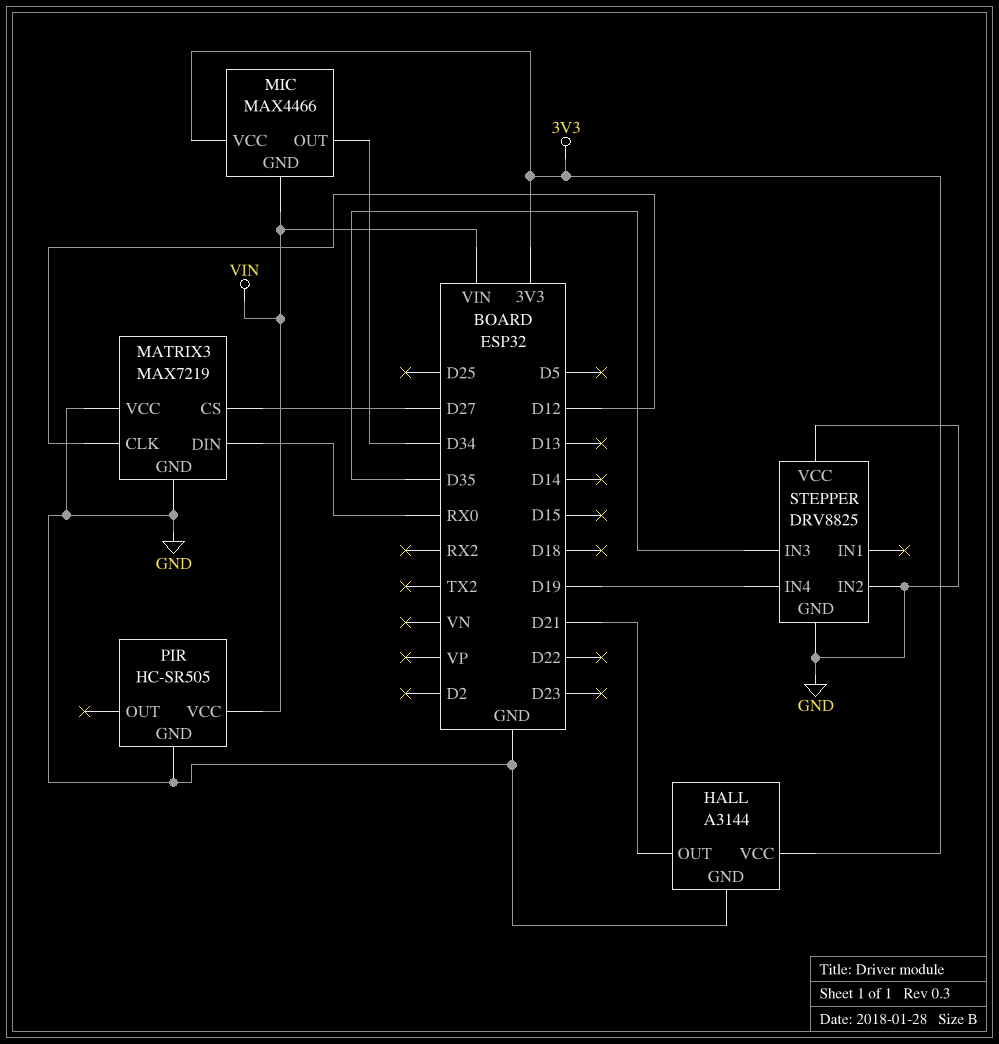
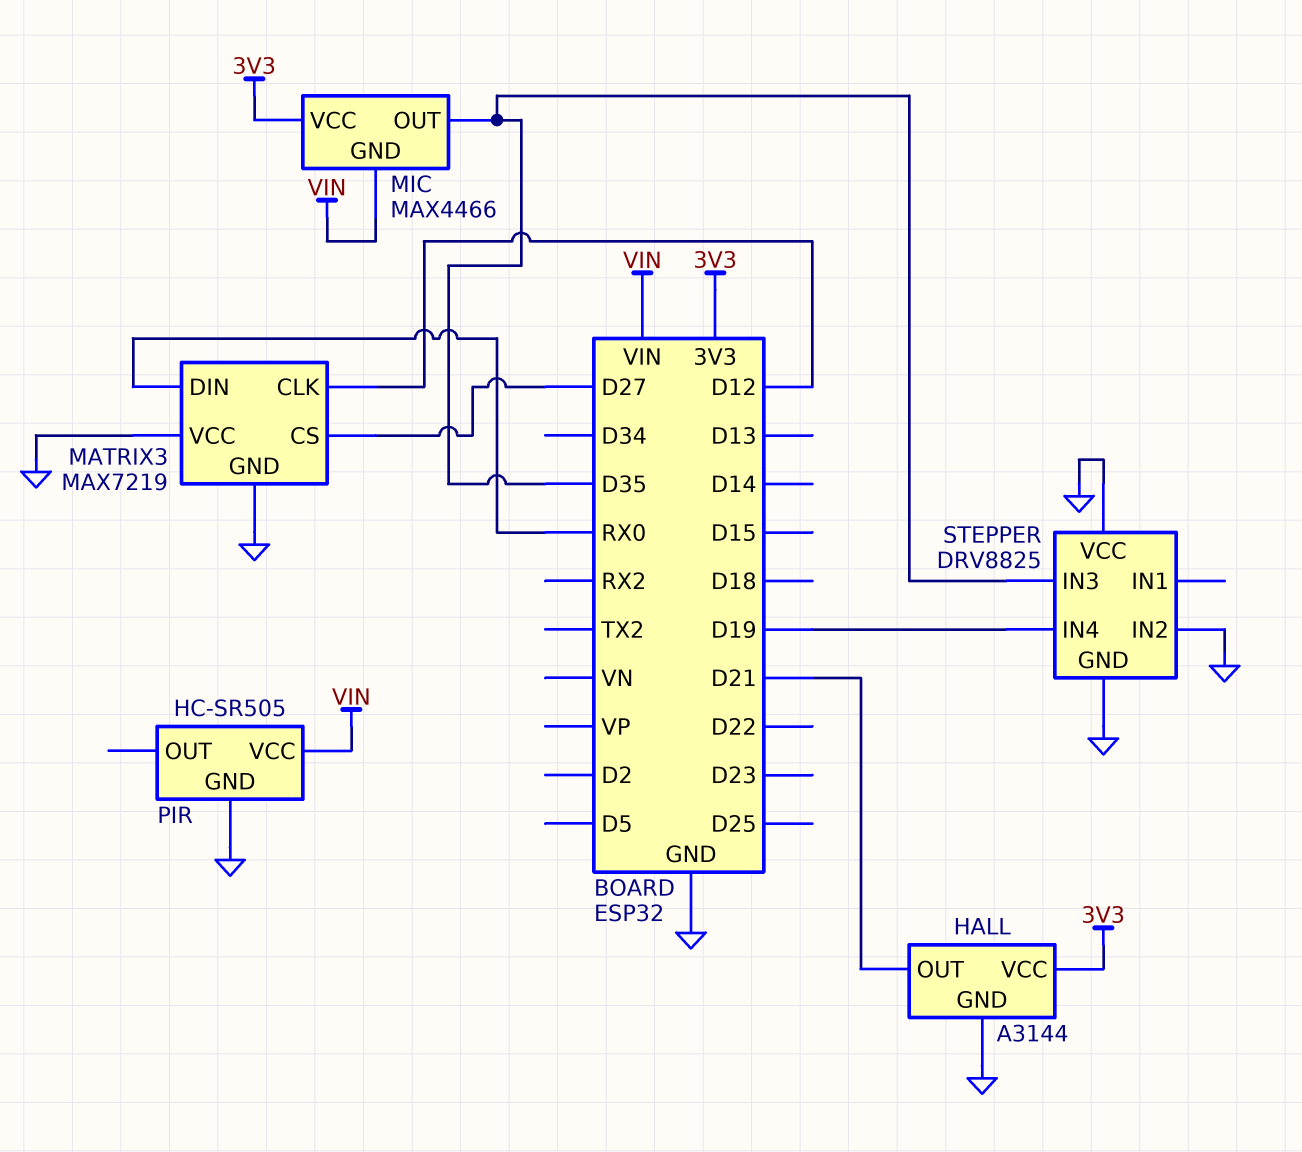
MIC pin OUT: D34 -> D35

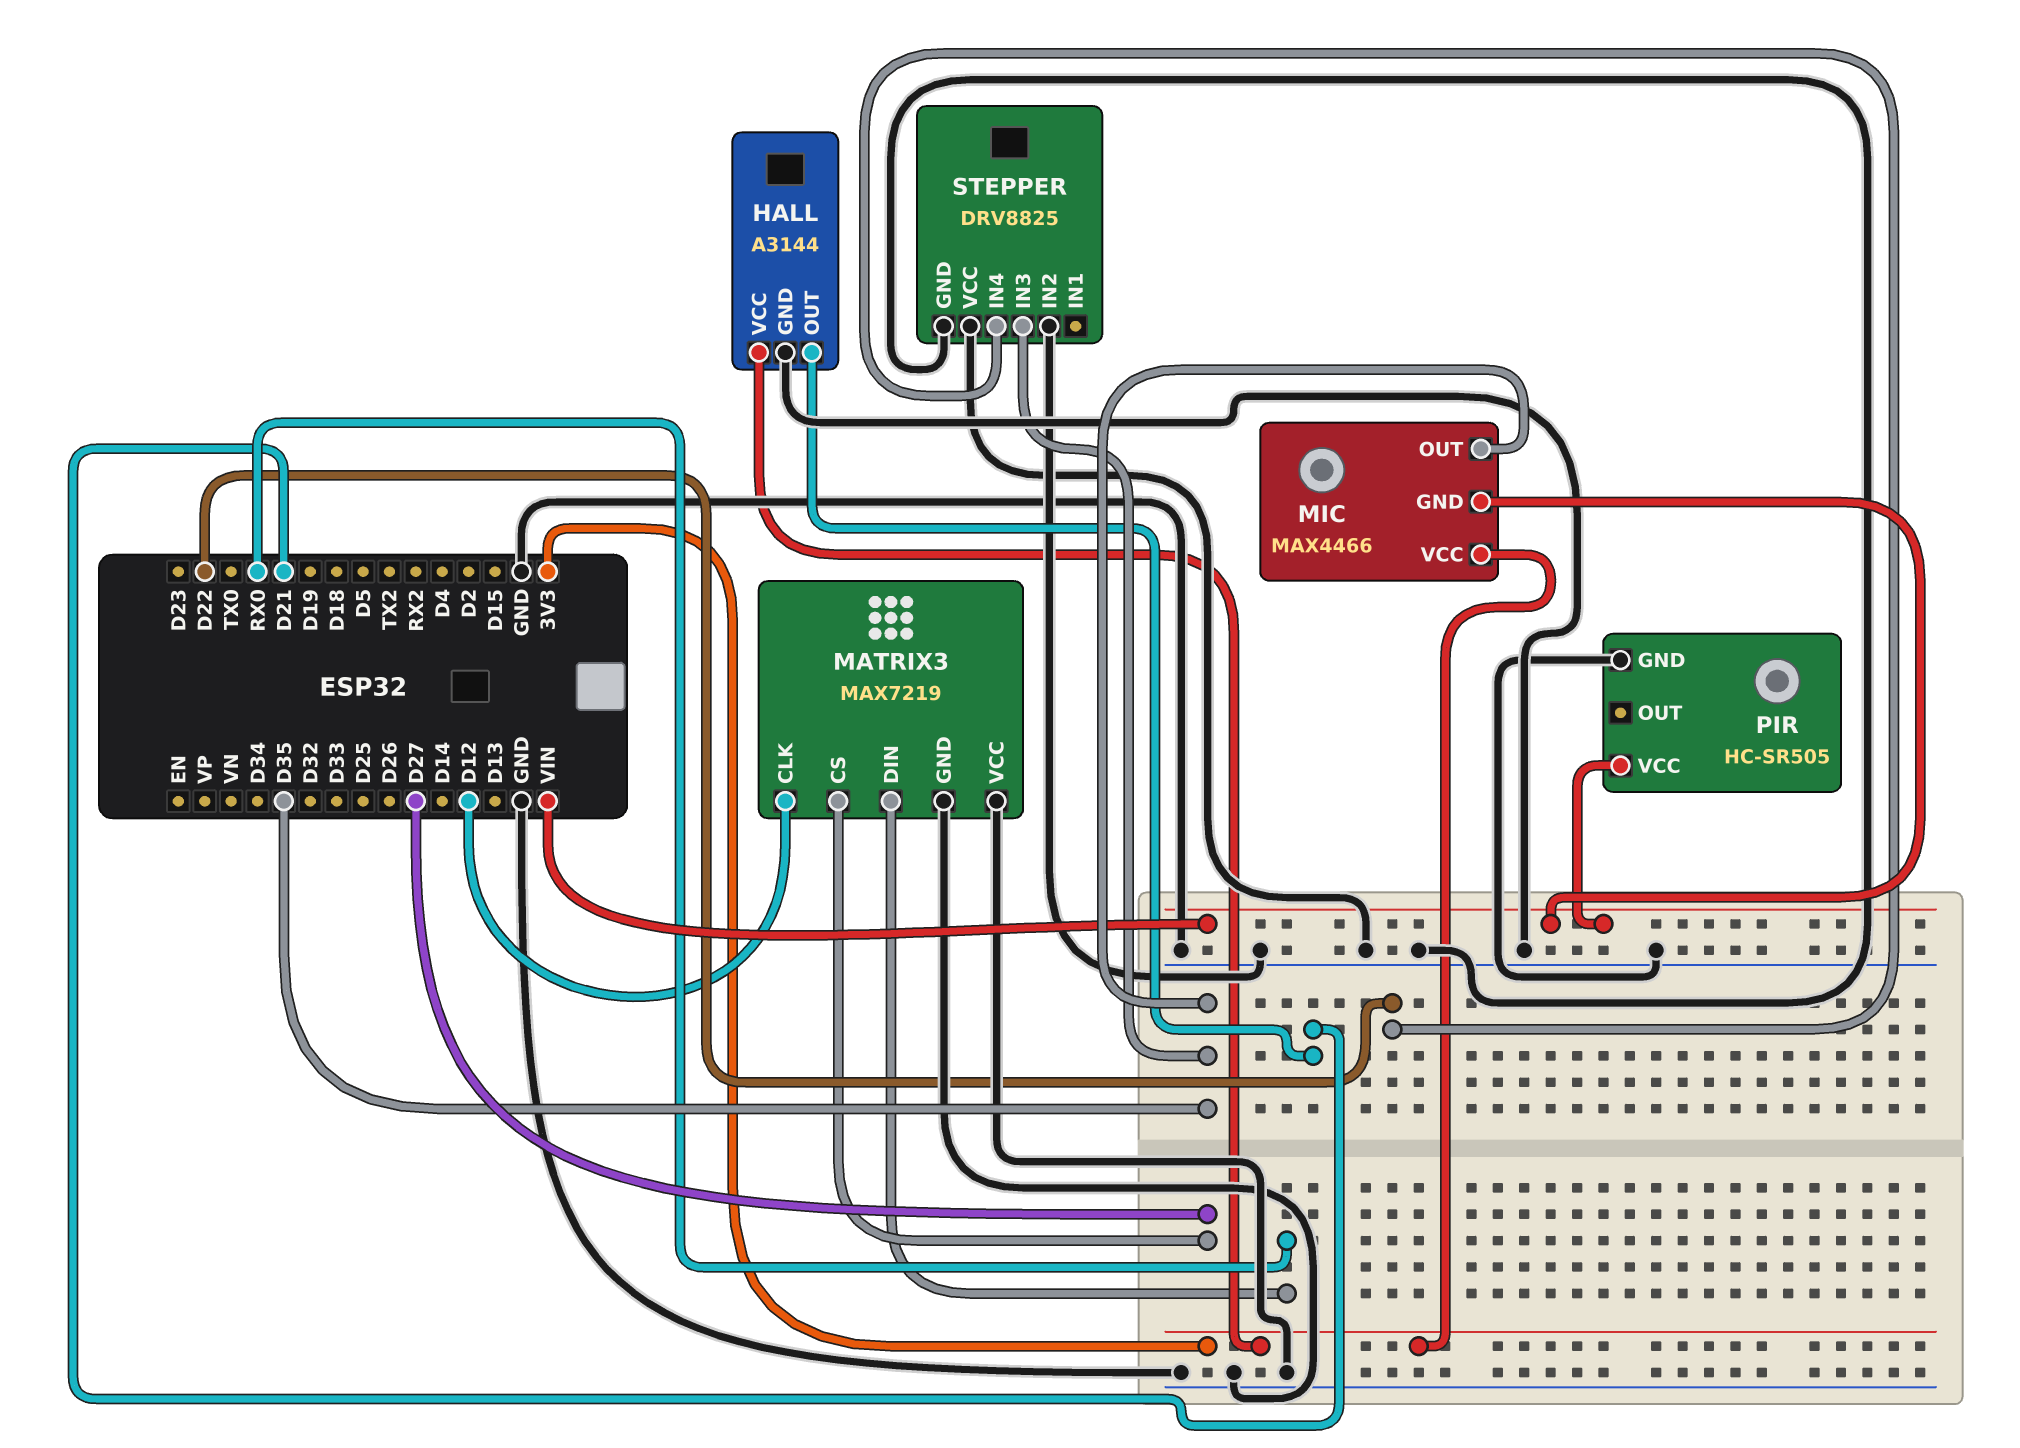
STEPPER pin IN4: D19 -> D22

